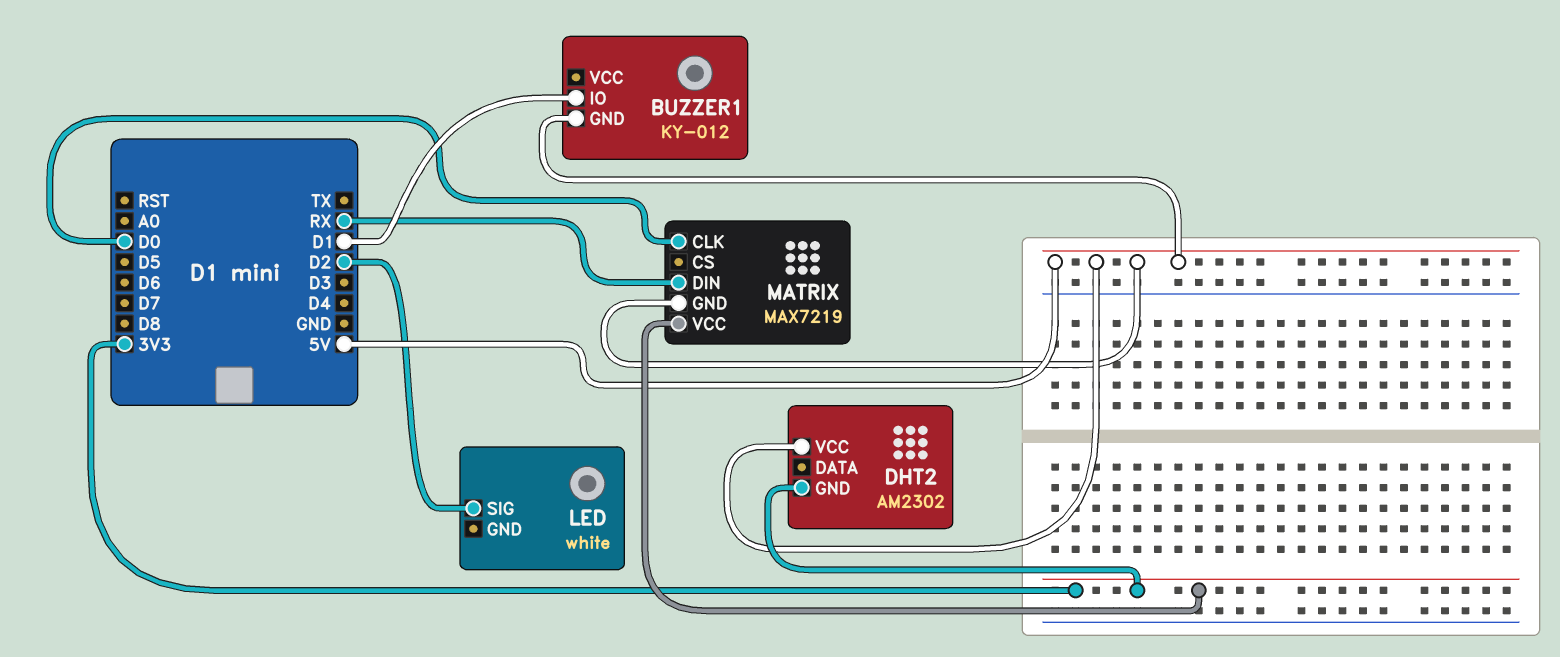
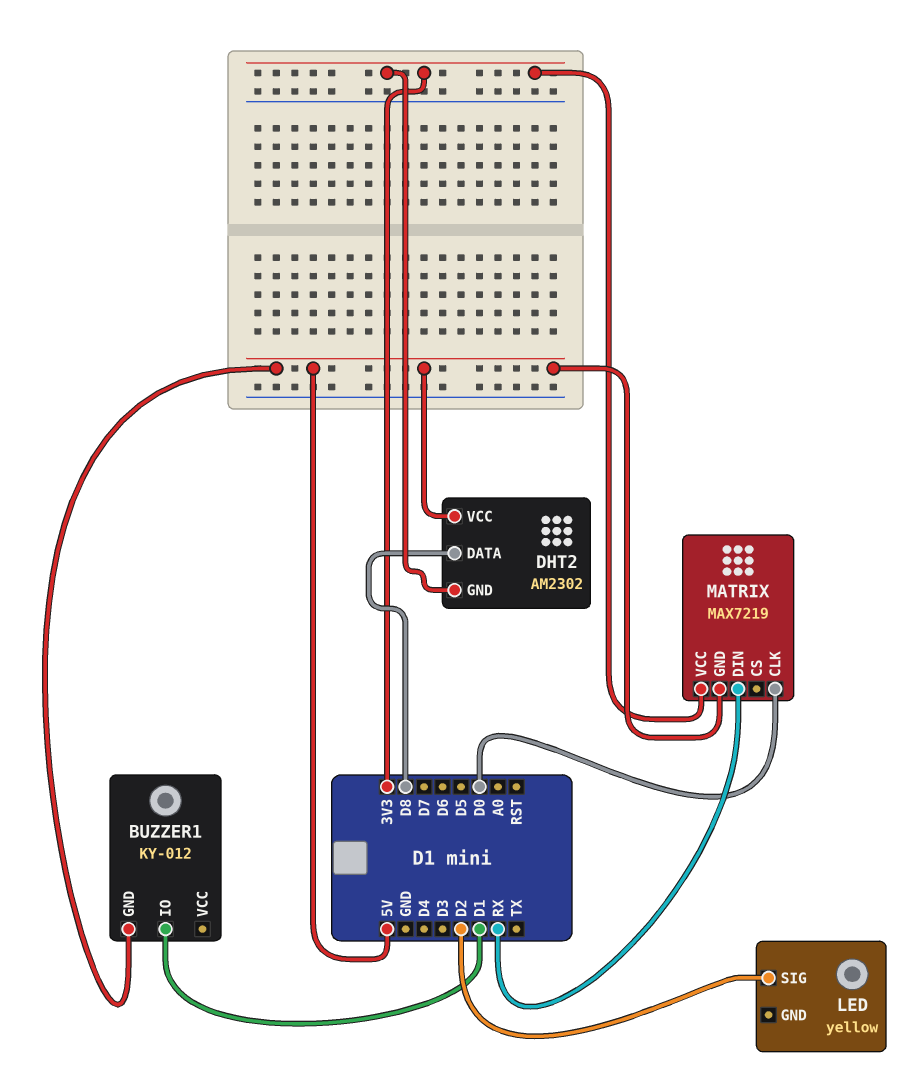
DHT2 pin DATA: none -> D8
LED: white -> yellow

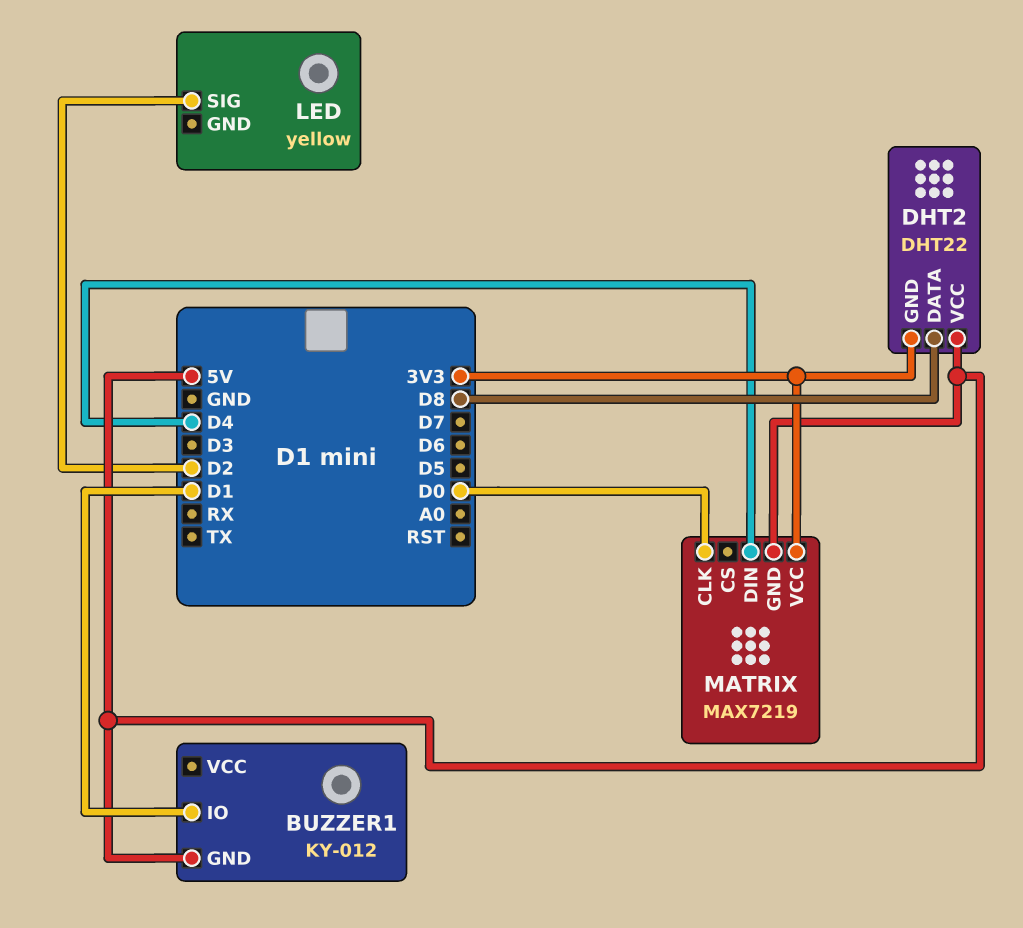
DHT2: AM2302 -> DHT22
MATRIX pin DIN: RX -> D4

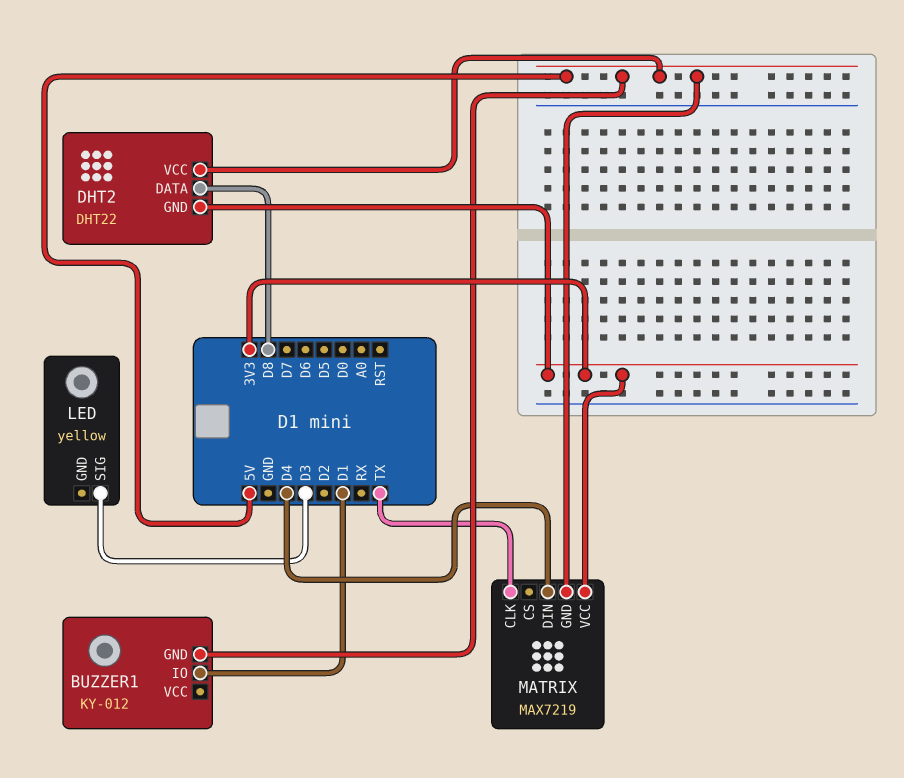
LED pin SIG: D2 -> D3
MATRIX pin CLK: D0 -> TX

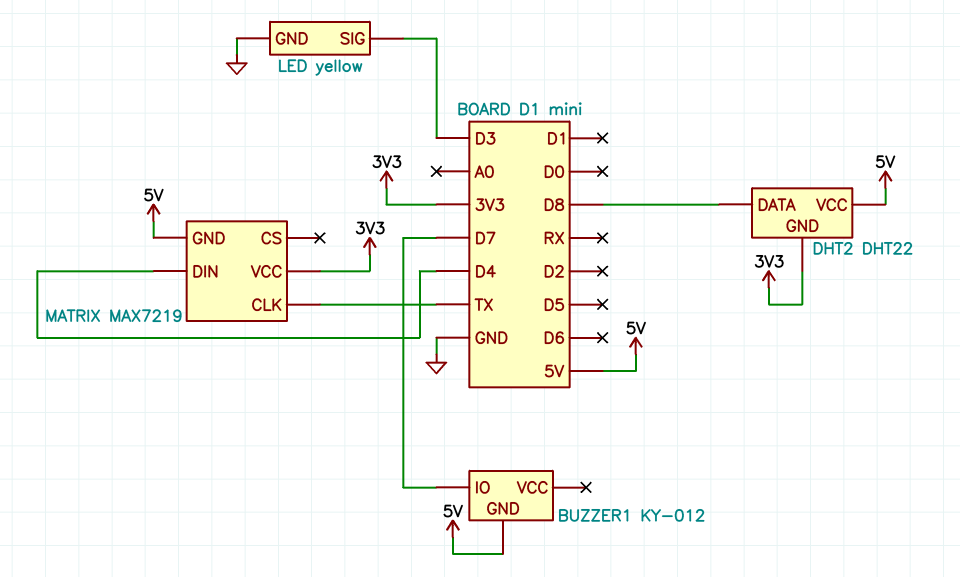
BUZZER1 pin IO: D1 -> D7
LED pin GND: none -> GND

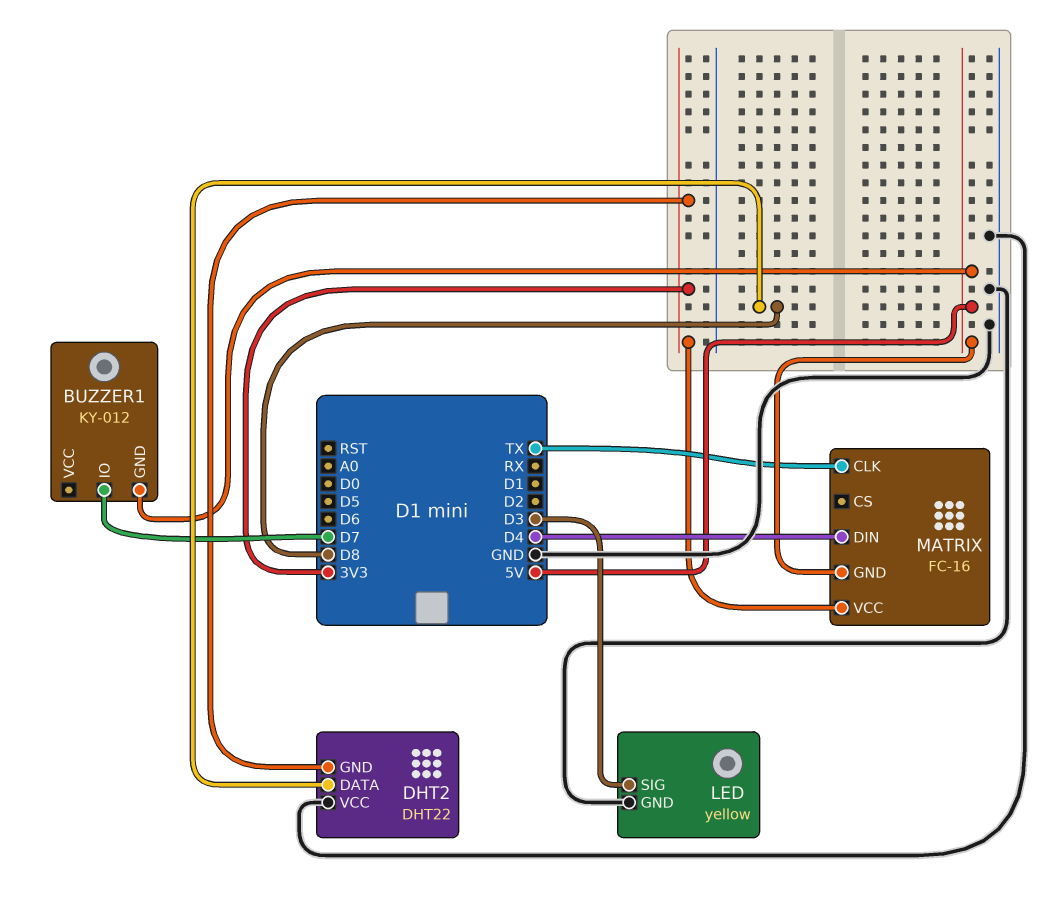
DHT2 pin VCC: 5V -> GND
MATRIX: MAX7219 -> FC-16

